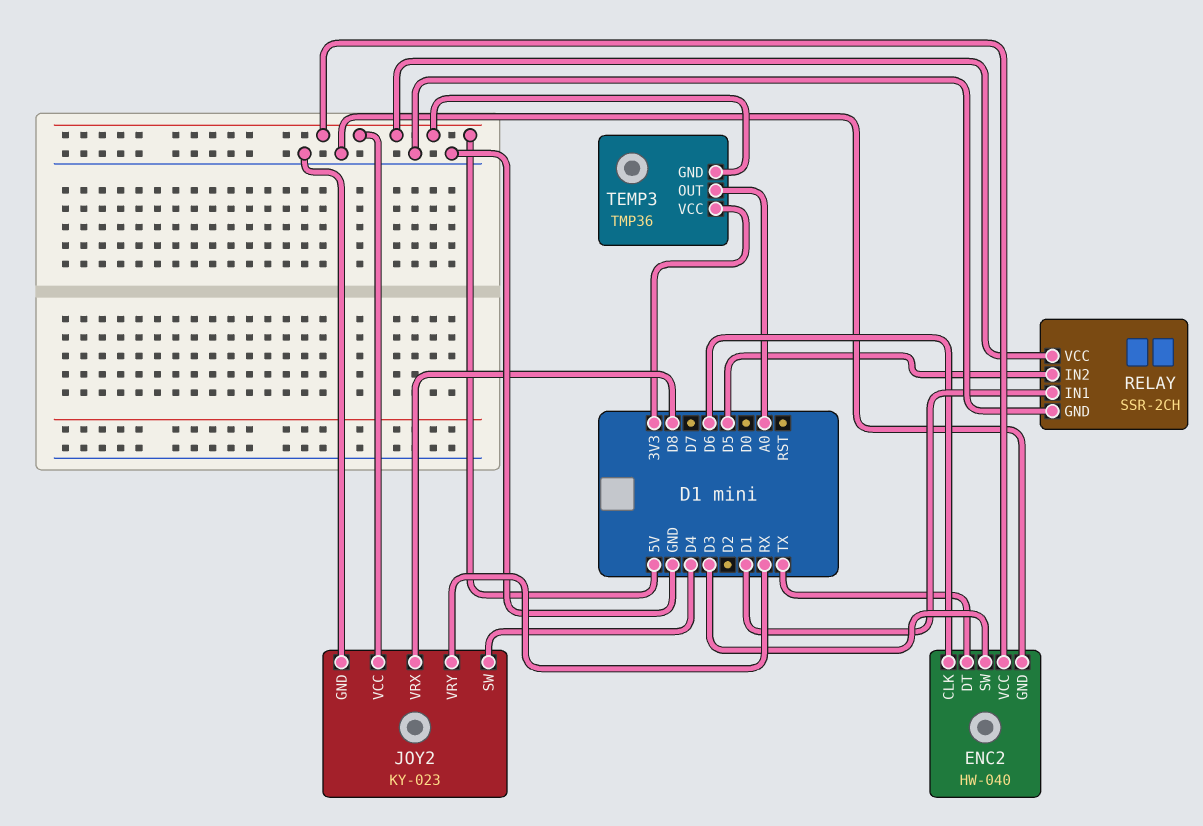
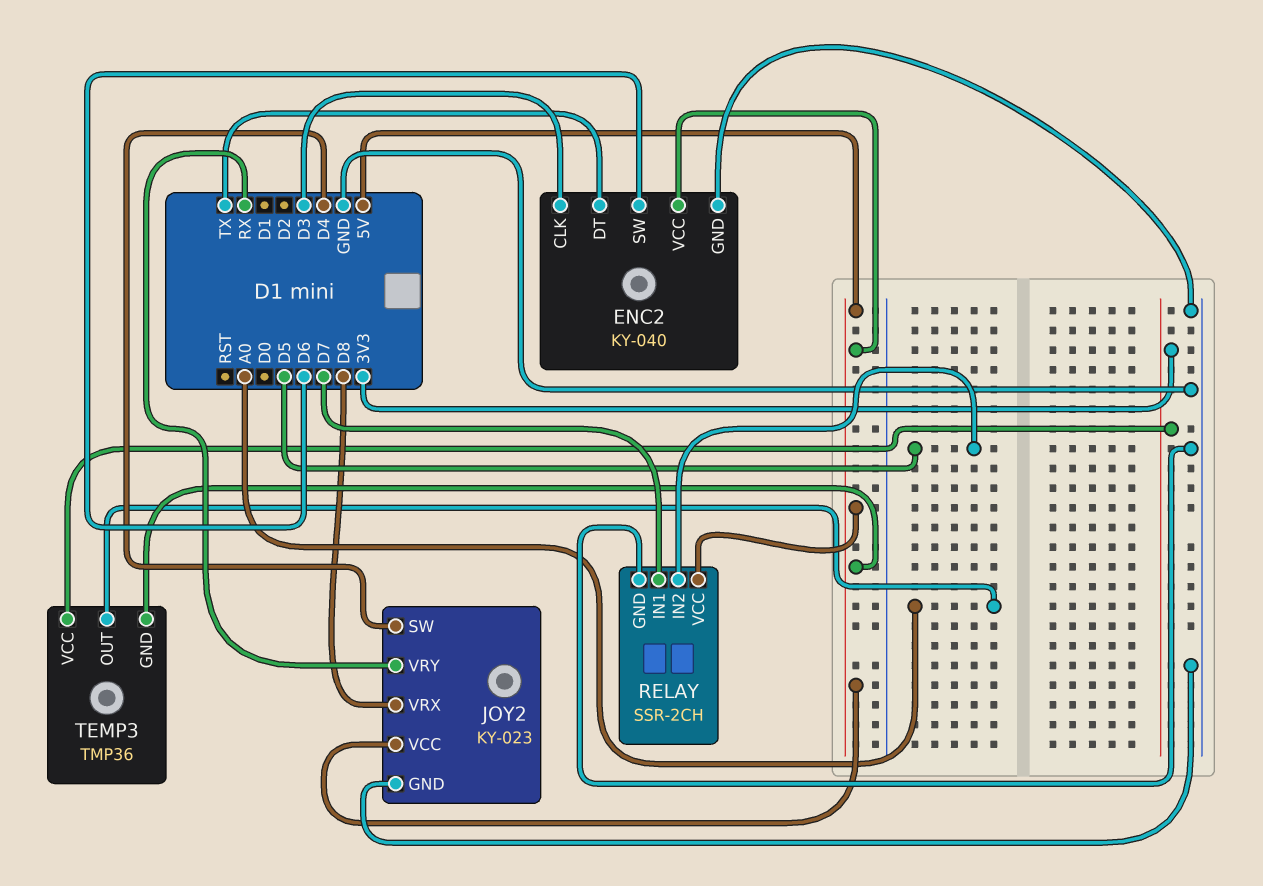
ENC2: HW-040 -> KY-040
ENC2 pin CLK: D6 -> D3
ENC2 pin SW: D3 -> D6
RELAY pin IN1: D1 -> D7

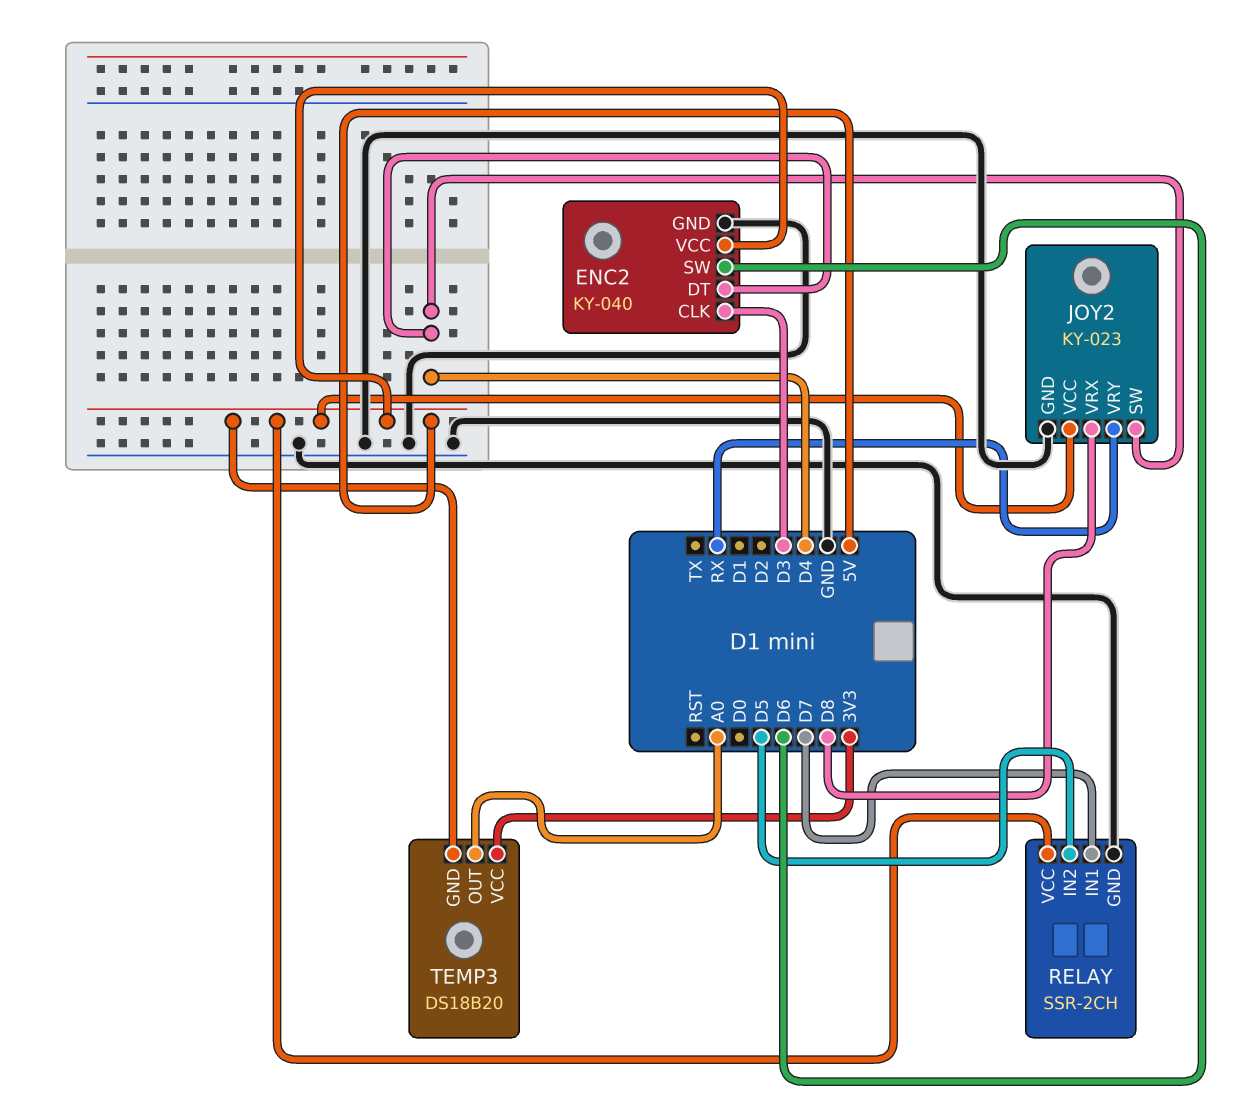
ENC2 pin DT: TX -> D4
TEMP3: TMP36 -> DS18B20

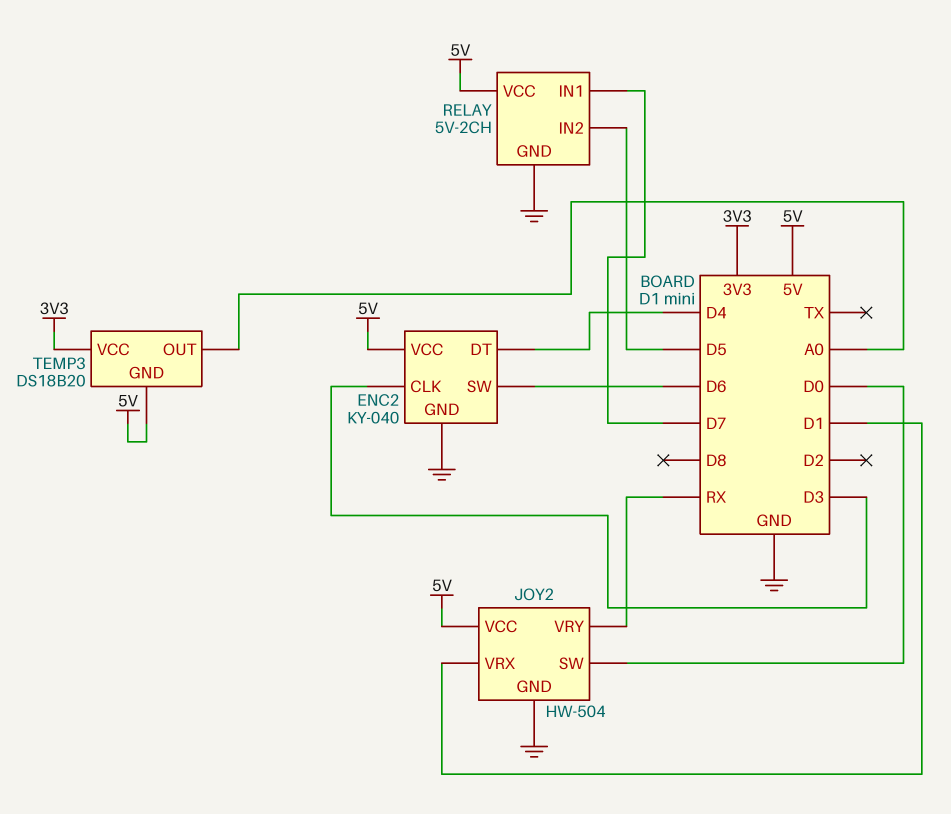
JOY2: KY-023 -> HW-504
JOY2 pin SW: D4 -> D0
JOY2 pin VRX: D8 -> D1
RELAY: SSR-2CH -> 5V-2CH

